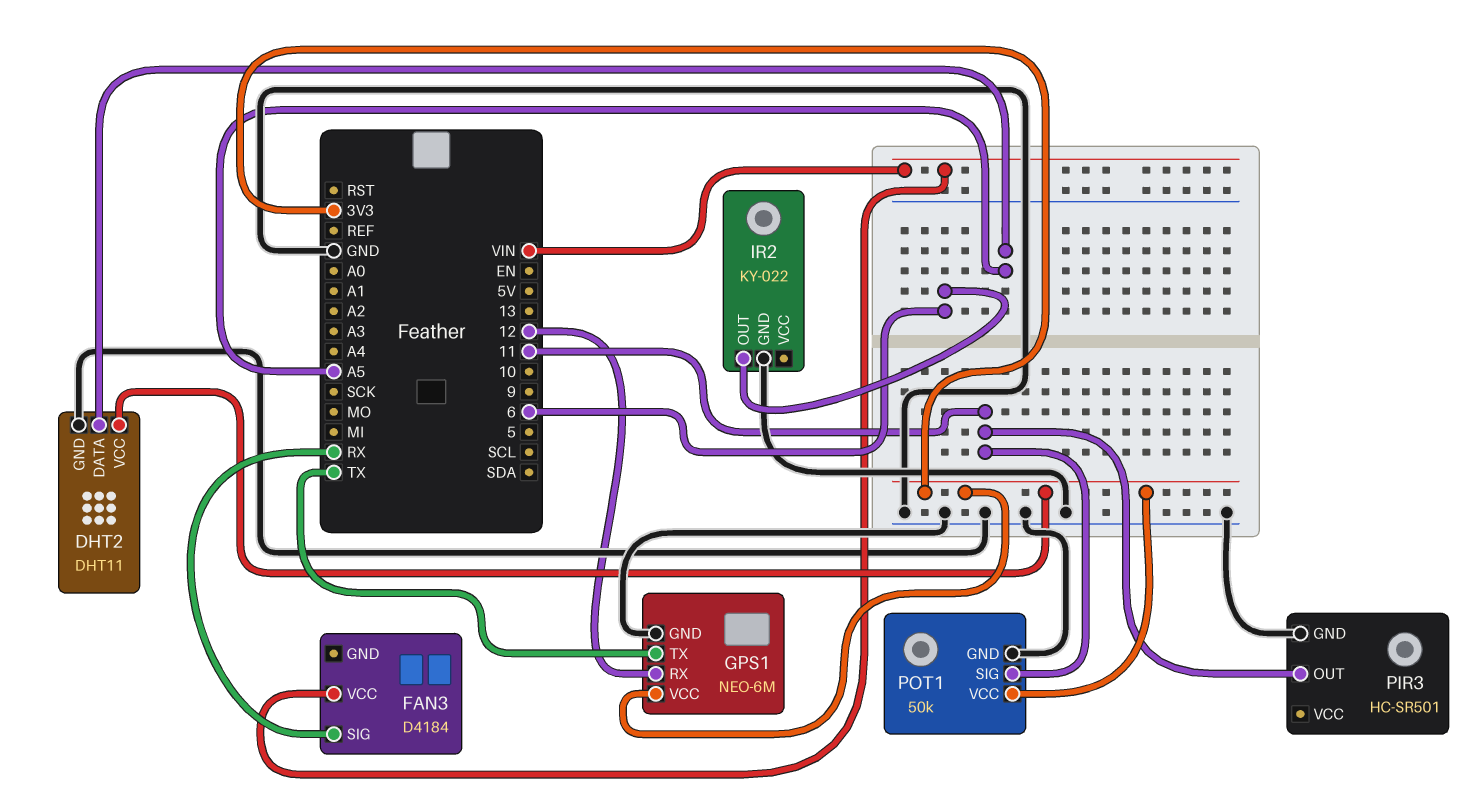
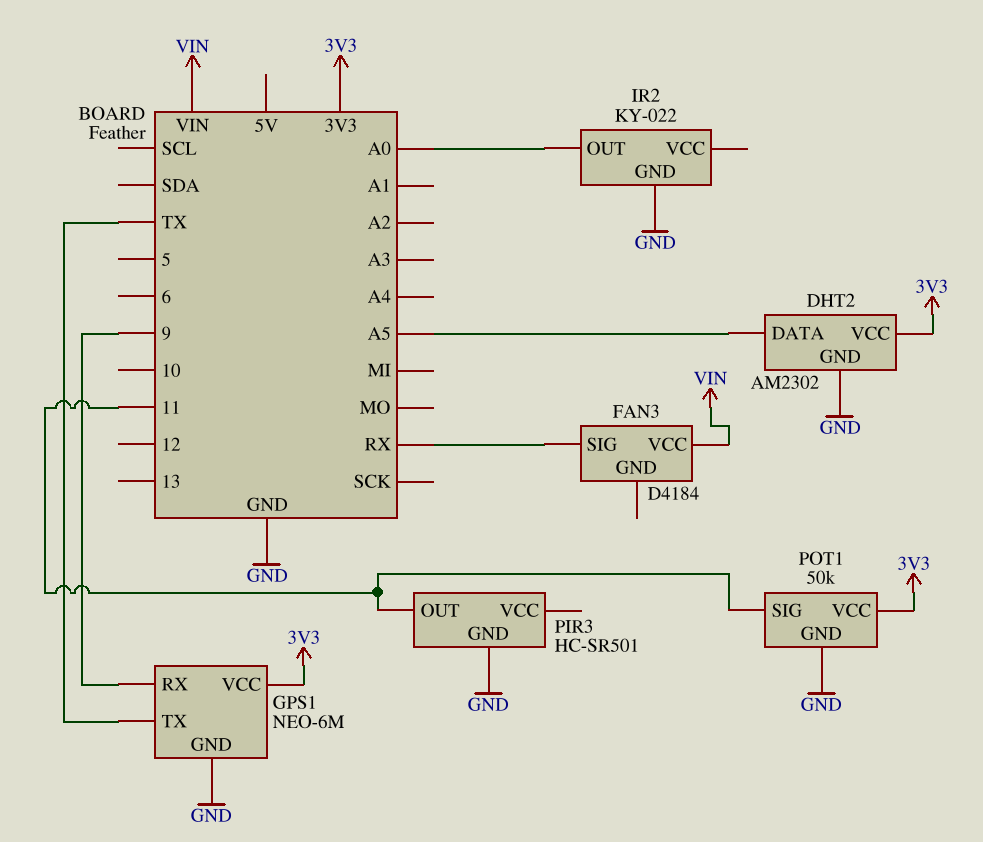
DHT2: DHT11 -> AM2302
GPS1 pin RX: 12 -> 9
IR2 pin OUT: 6 -> A0

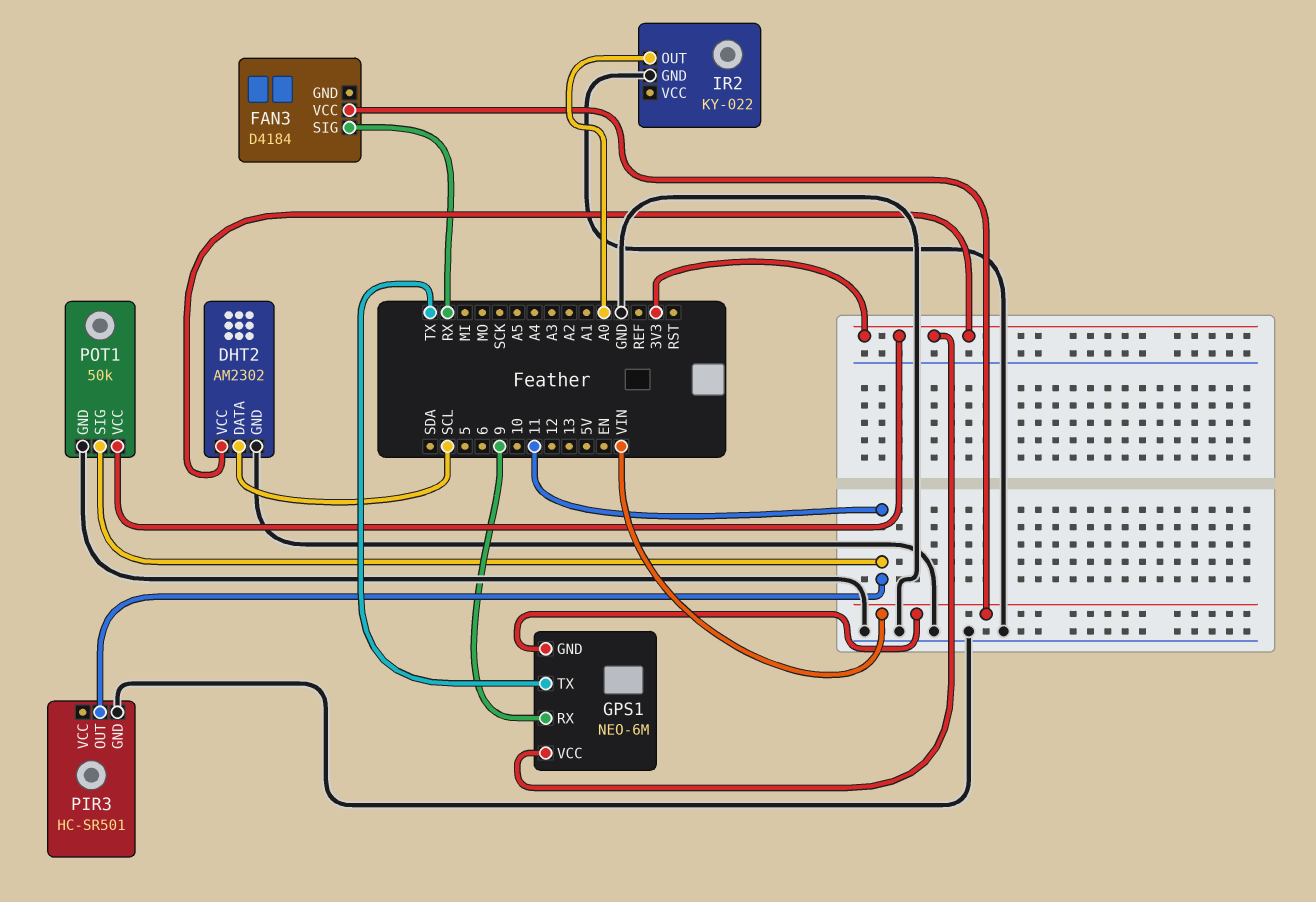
DHT2 pin DATA: A5 -> SCL
GPS1 pin GND: GND -> VIN

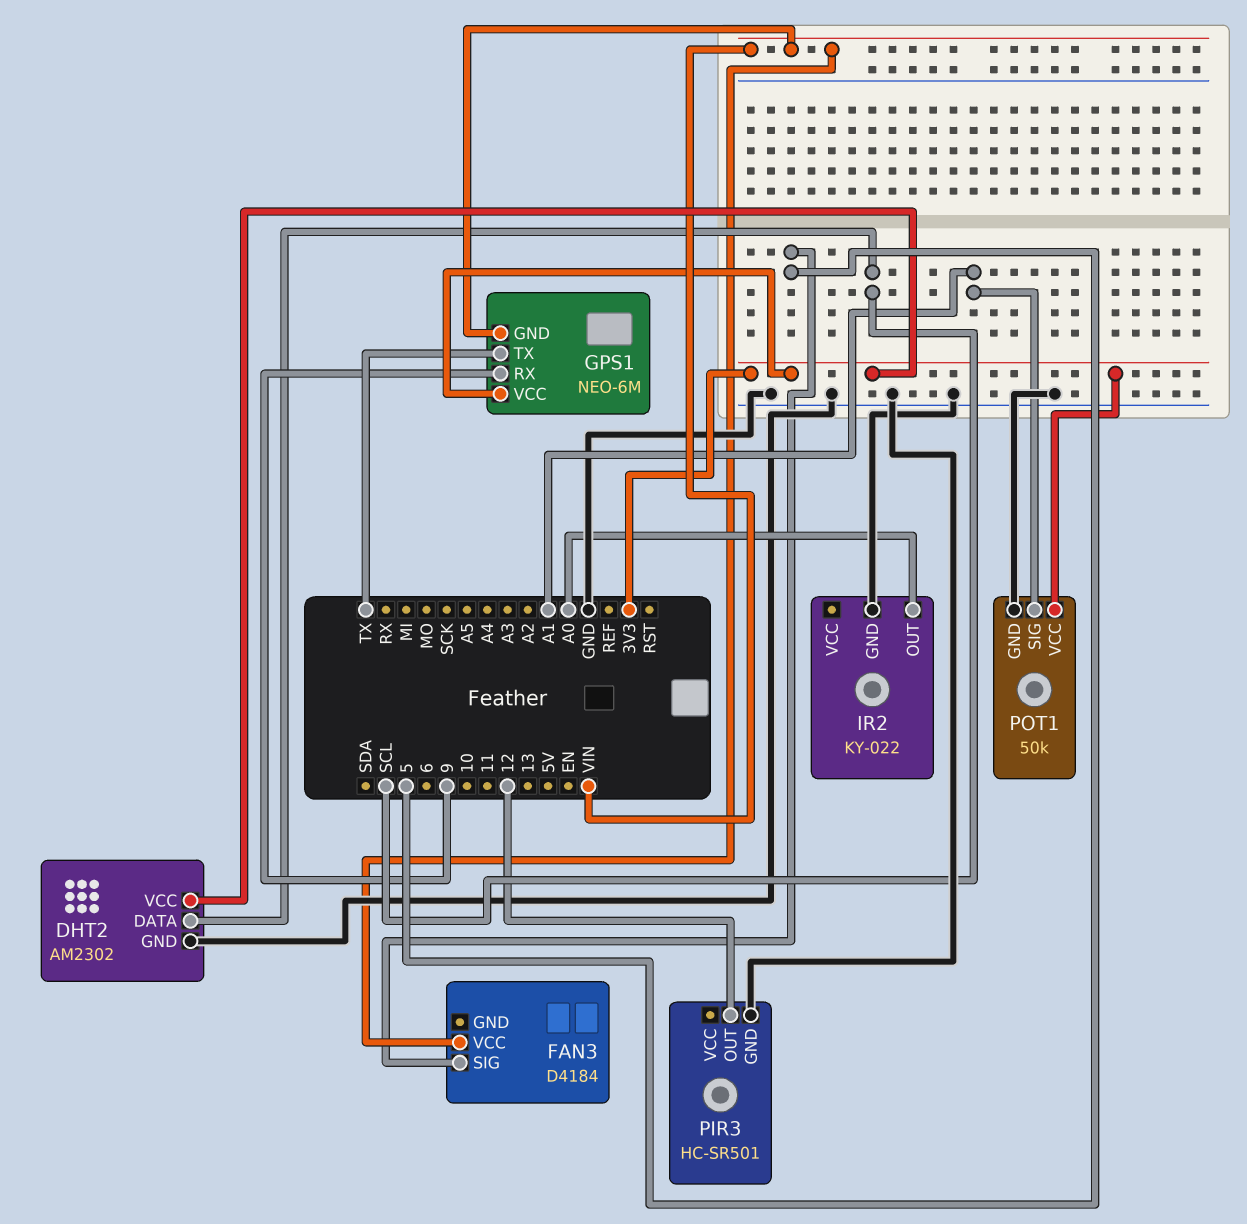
FAN3 pin SIG: RX -> 5
PIR3 pin OUT: 11 -> 12
POT1 pin SIG: 11 -> A1

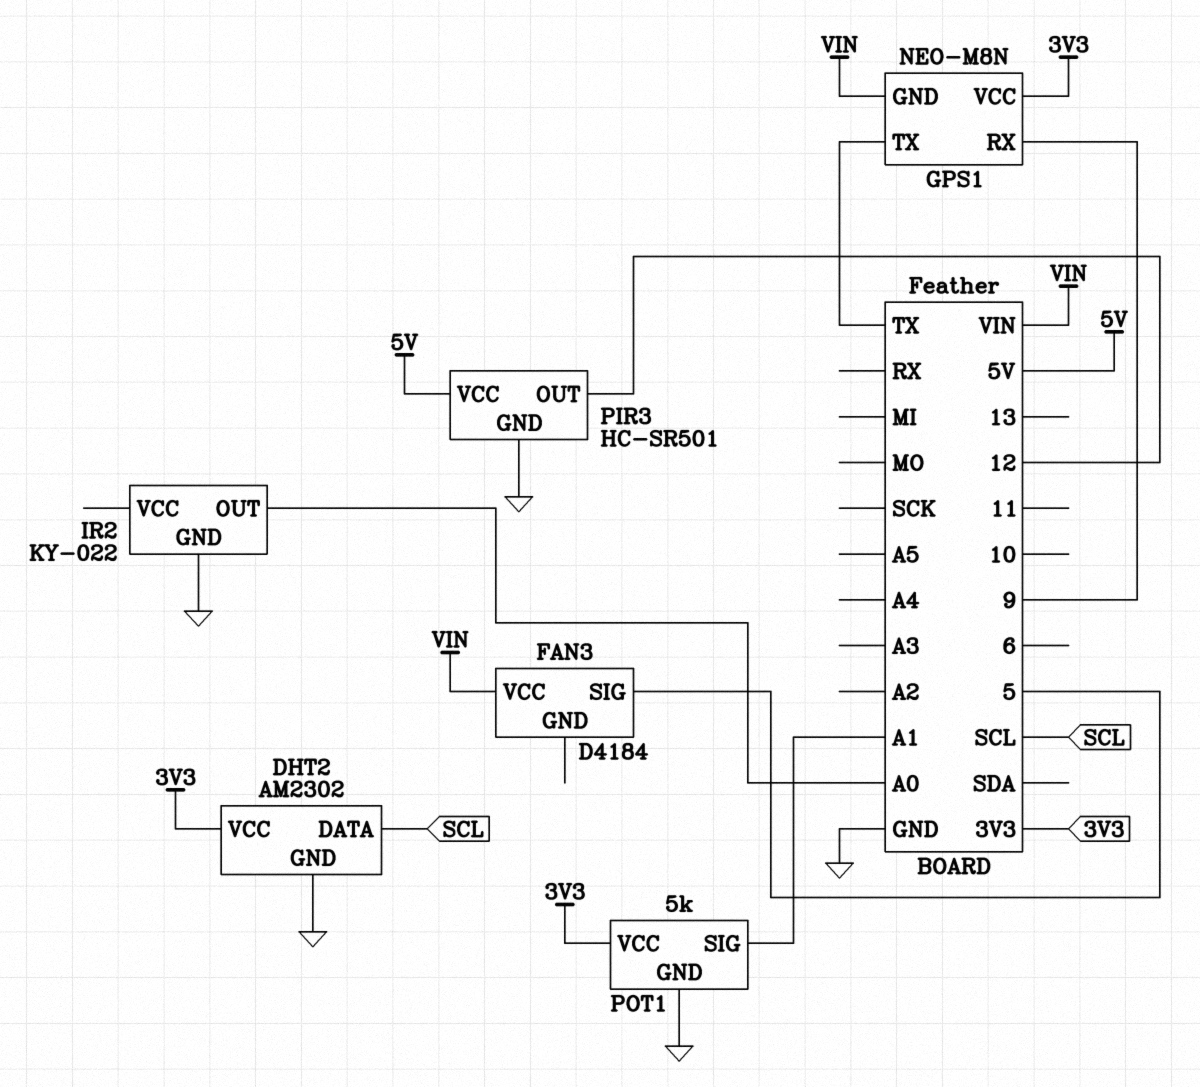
GPS1: NEO-6M -> NEO-M8N
PIR3 pin VCC: none -> 5V
POT1: 50k -> 5k

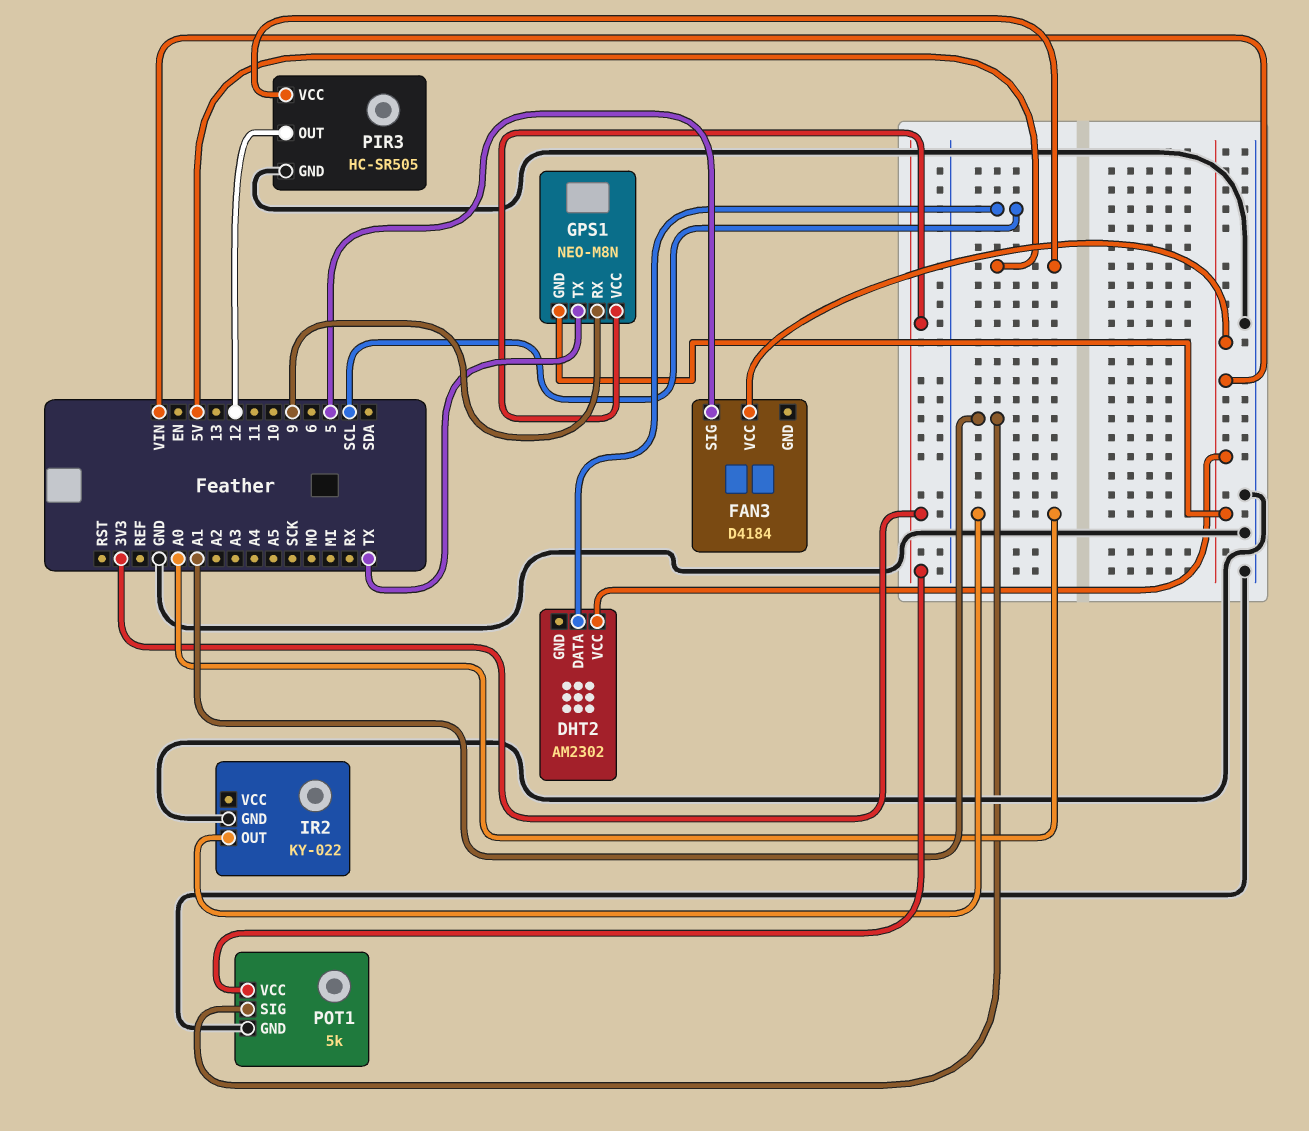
DHT2 pin GND: GND -> none
DHT2 pin VCC: 3V3 -> VIN
PIR3: HC-SR501 -> HC-SR505

